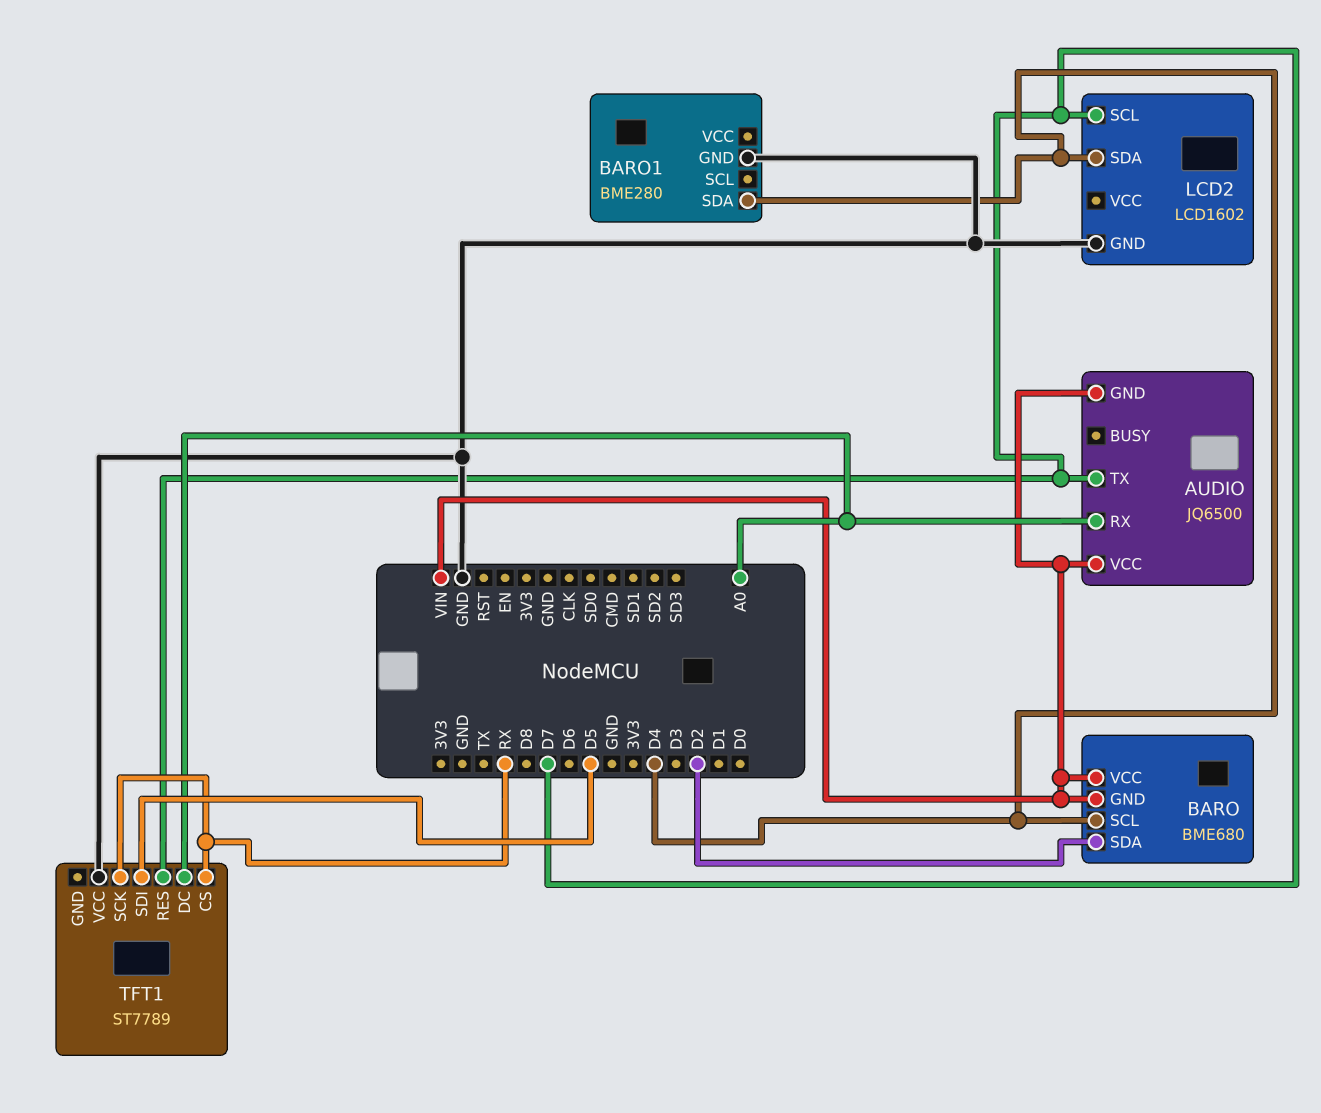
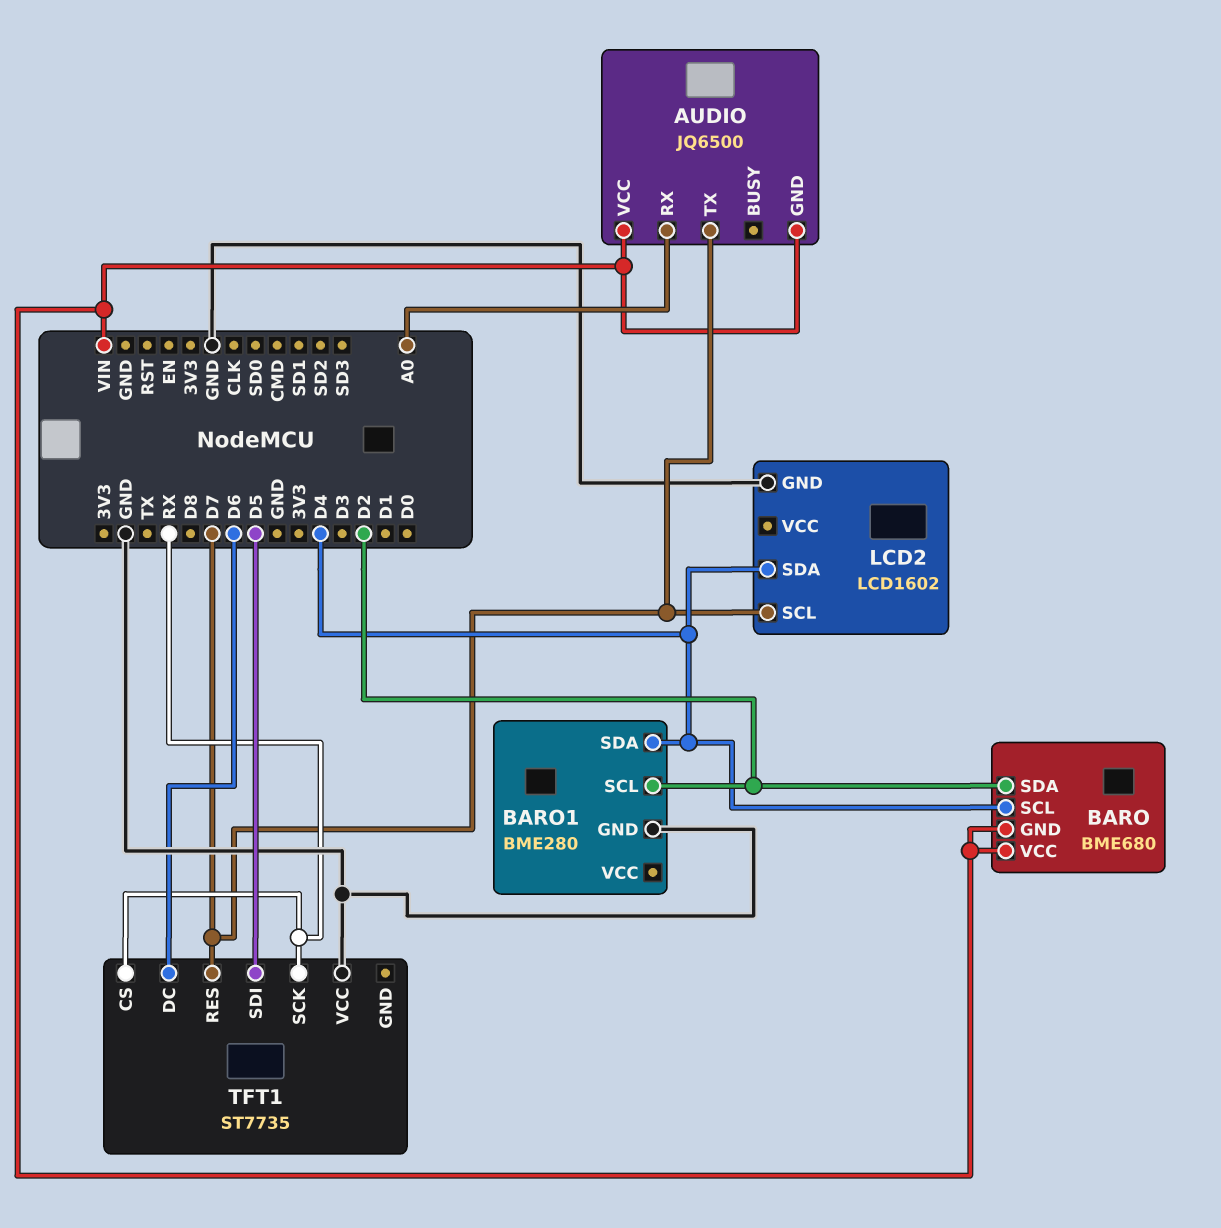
BARO1 pin SCL: none -> D2
TFT1: ST7789 -> ST7735
TFT1 pin DC: A0 -> D6

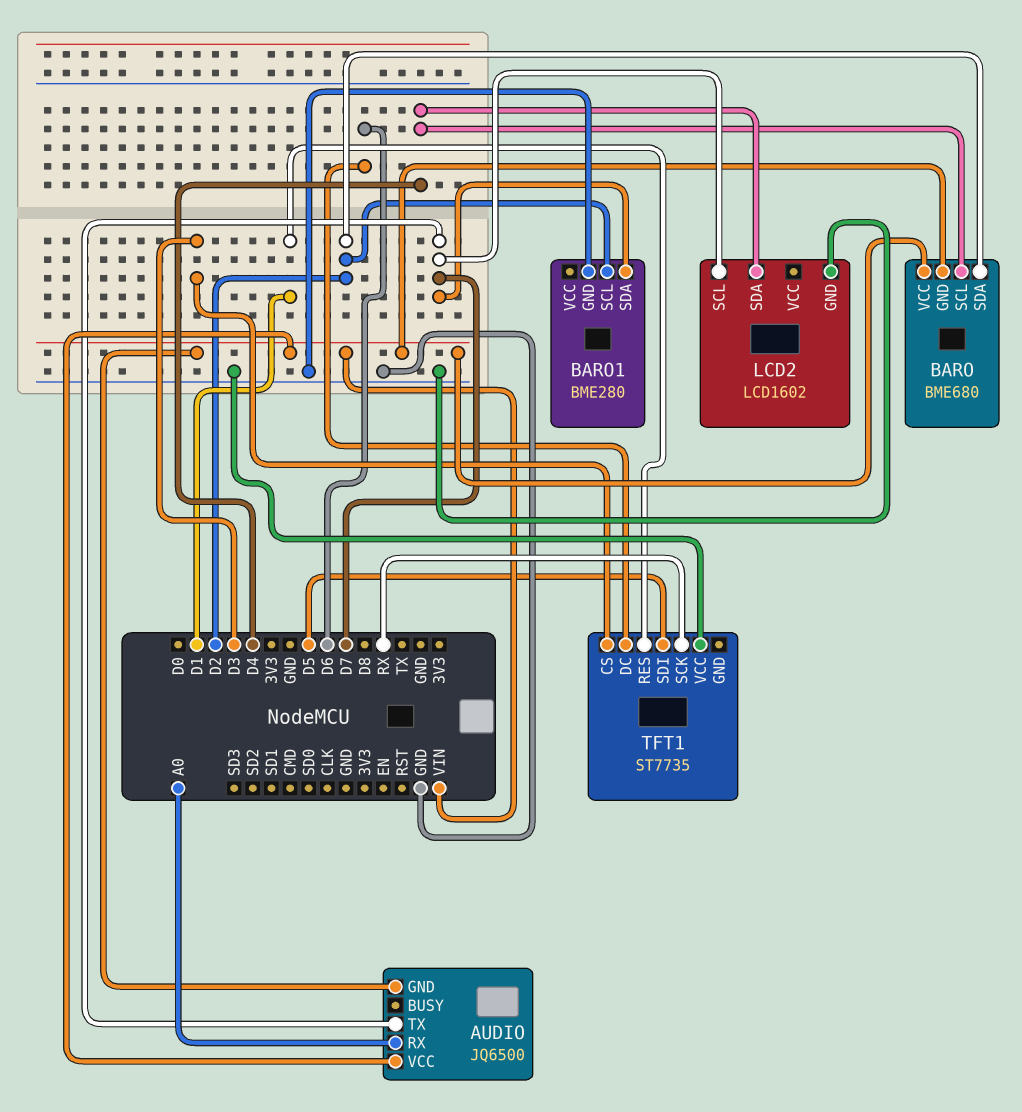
BARO1 pin SDA: D4 -> D7
TFT1 pin CS: RX -> D3
TFT1 pin RES: D7 -> D1

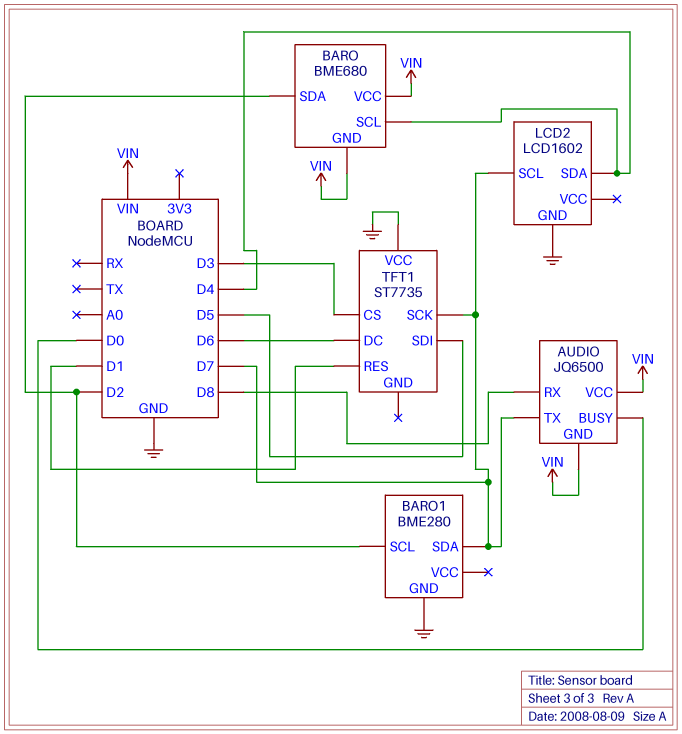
AUDIO pin BUSY: none -> D0
AUDIO pin RX: A0 -> D8
TFT1 pin SCK: RX -> D7

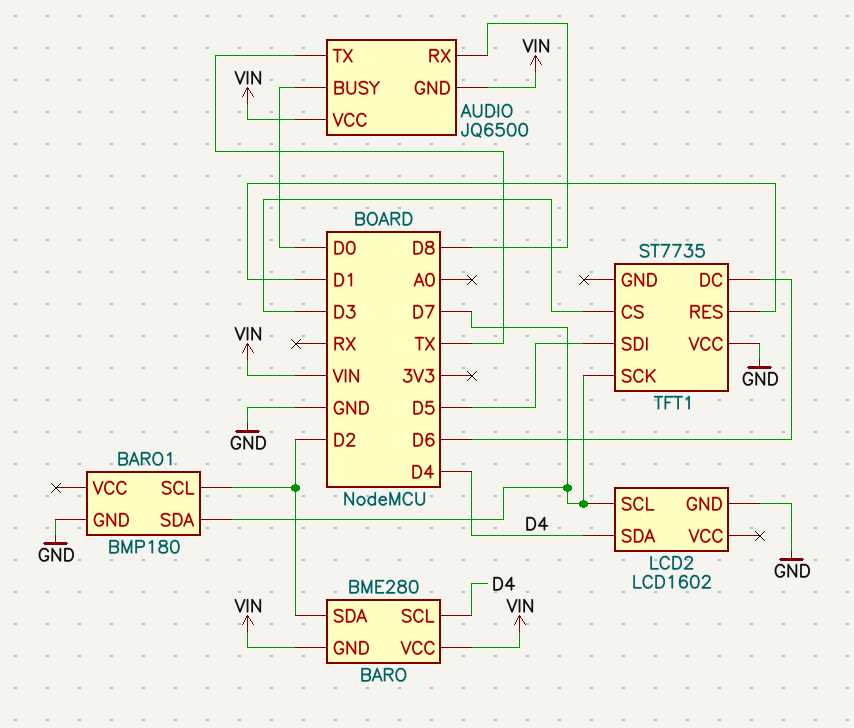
AUDIO pin TX: D7 -> TX
BARO: BME680 -> BME280
BARO1: BME280 -> BMP180

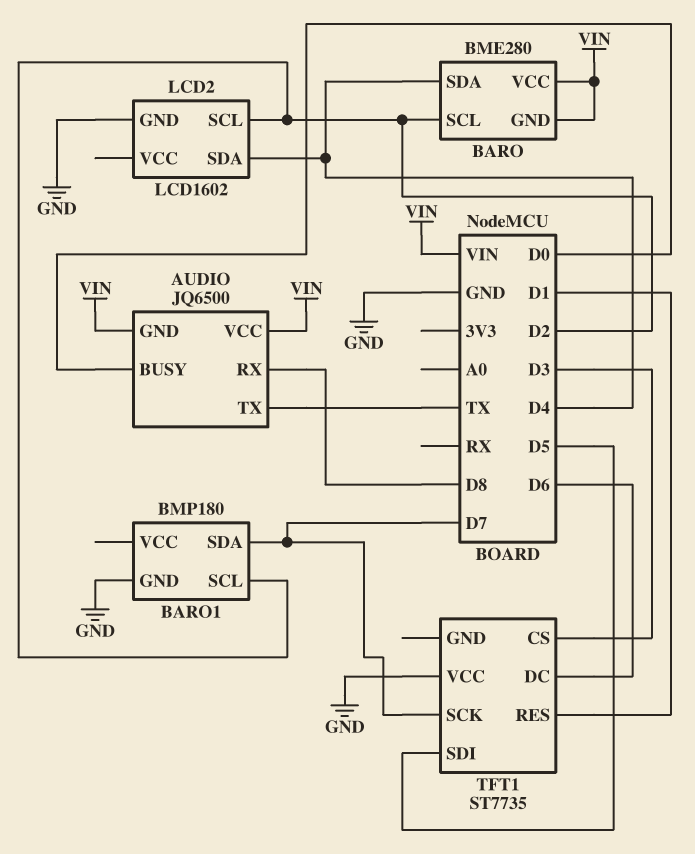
BARO pin SCL: D4 -> D2
BARO pin SDA: D2 -> D4
LCD2 pin SCL: D7 -> D2

